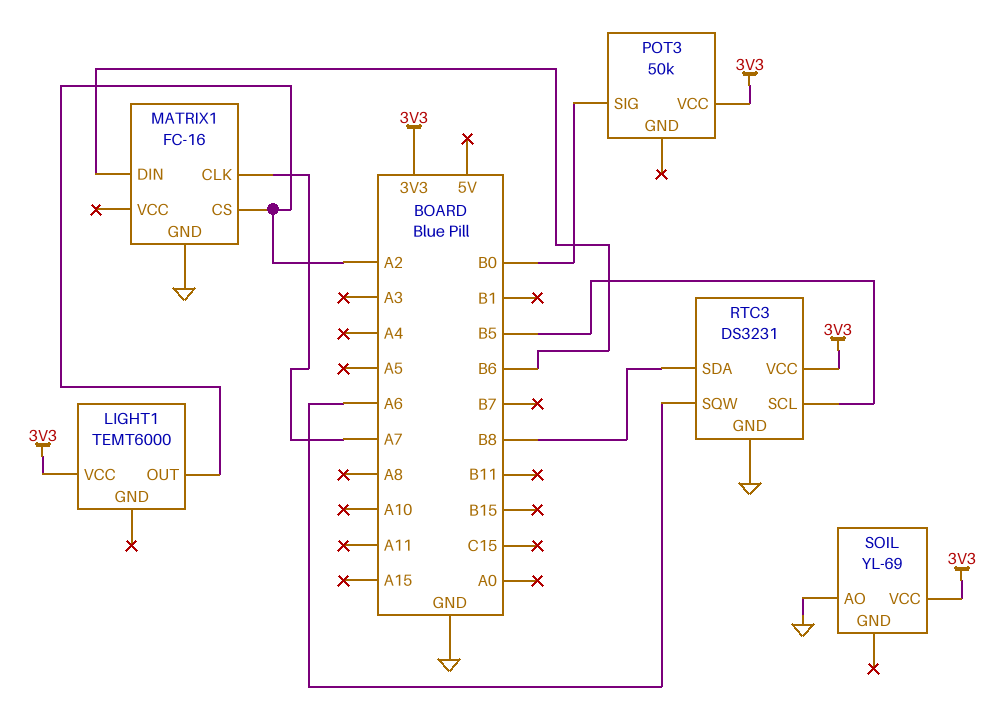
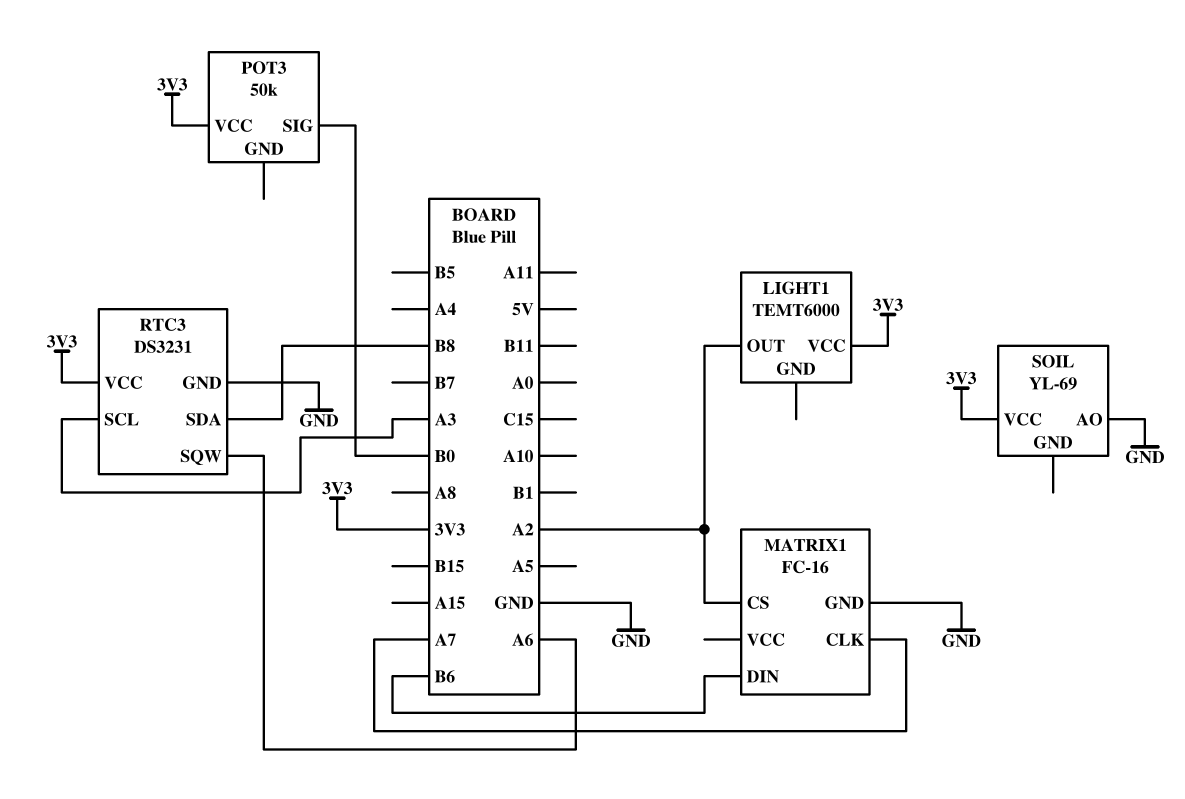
RTC3 pin SCL: B5 -> A3

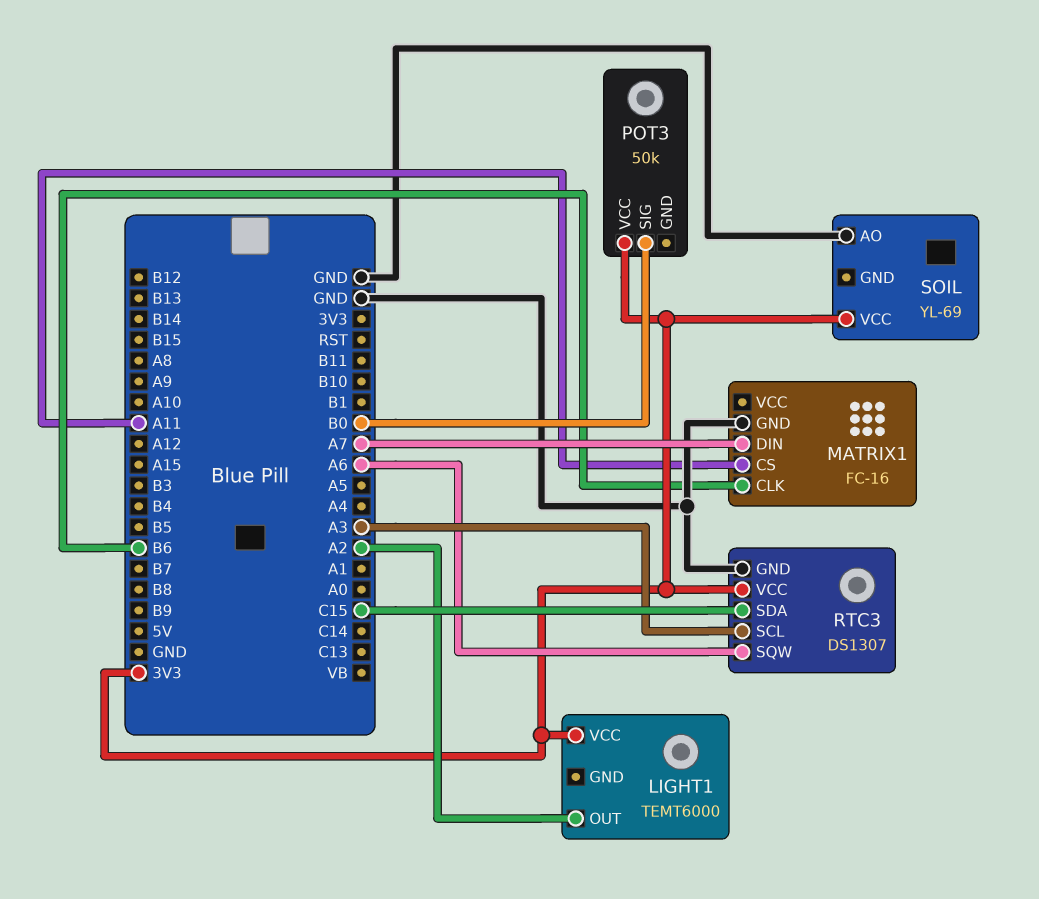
MATRIX1 pin CLK: A7 -> B6
MATRIX1 pin CS: A2 -> A11
MATRIX1 pin DIN: B6 -> A7
RTC3: DS3231 -> DS1307
RTC3 pin SDA: B8 -> C15

